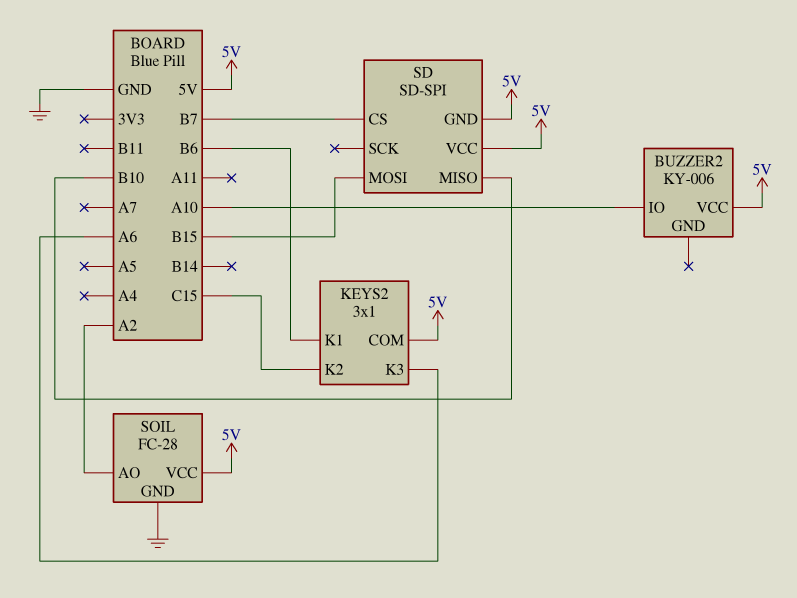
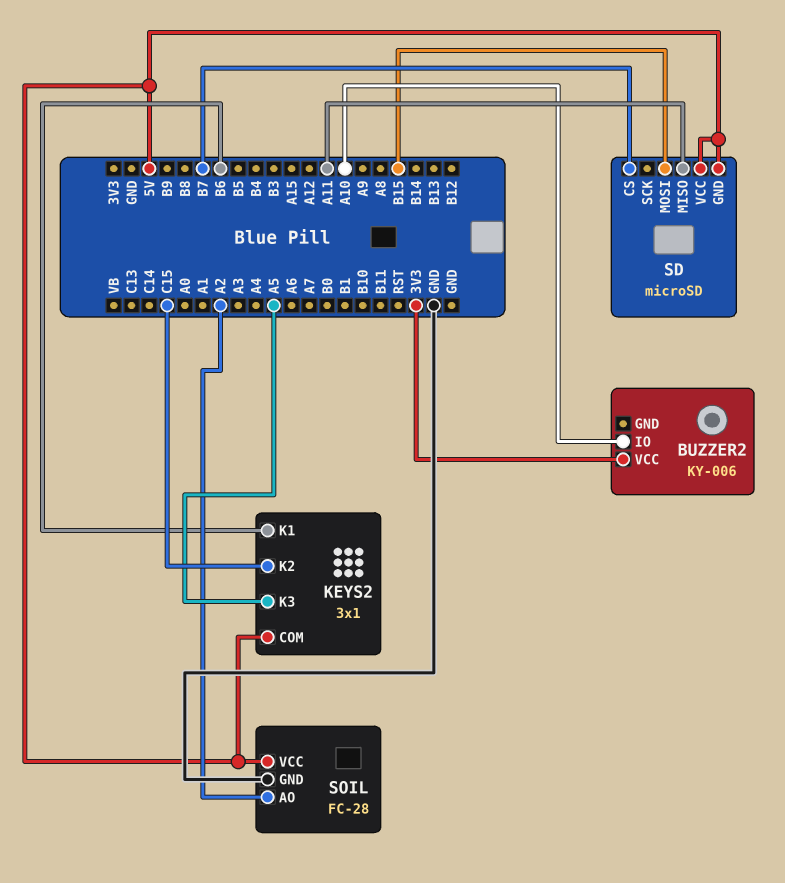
BUZZER2 pin VCC: 5V -> 3V3
KEYS2 pin K3: A6 -> A5
SD: SD-SPI -> microSD
SD pin MISO: B10 -> A11

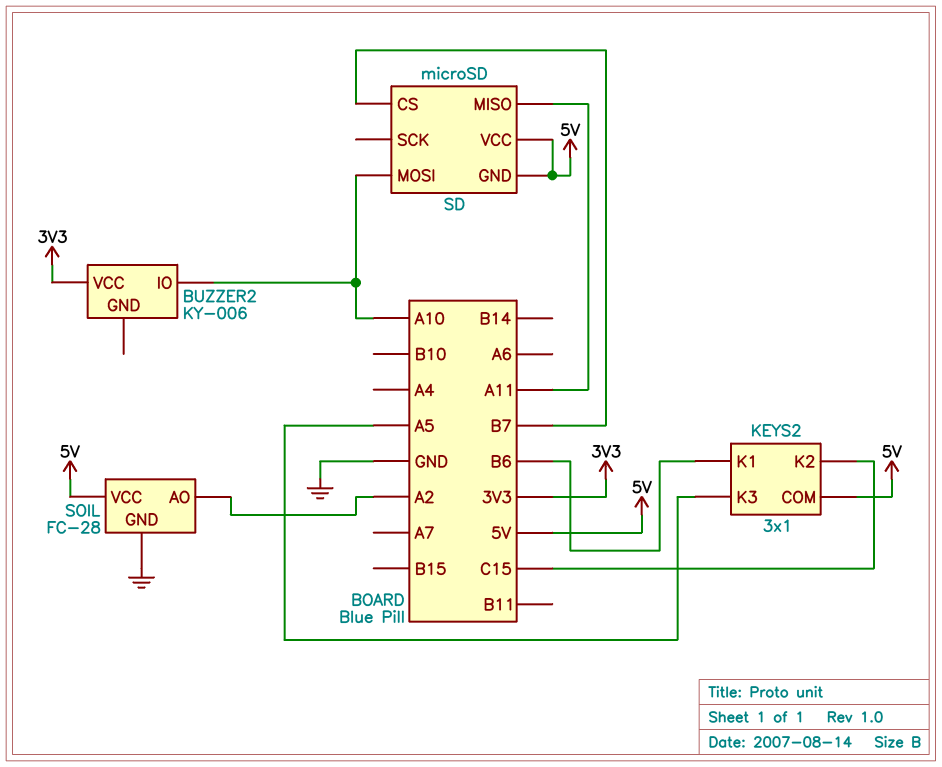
SD pin MOSI: B15 -> A10

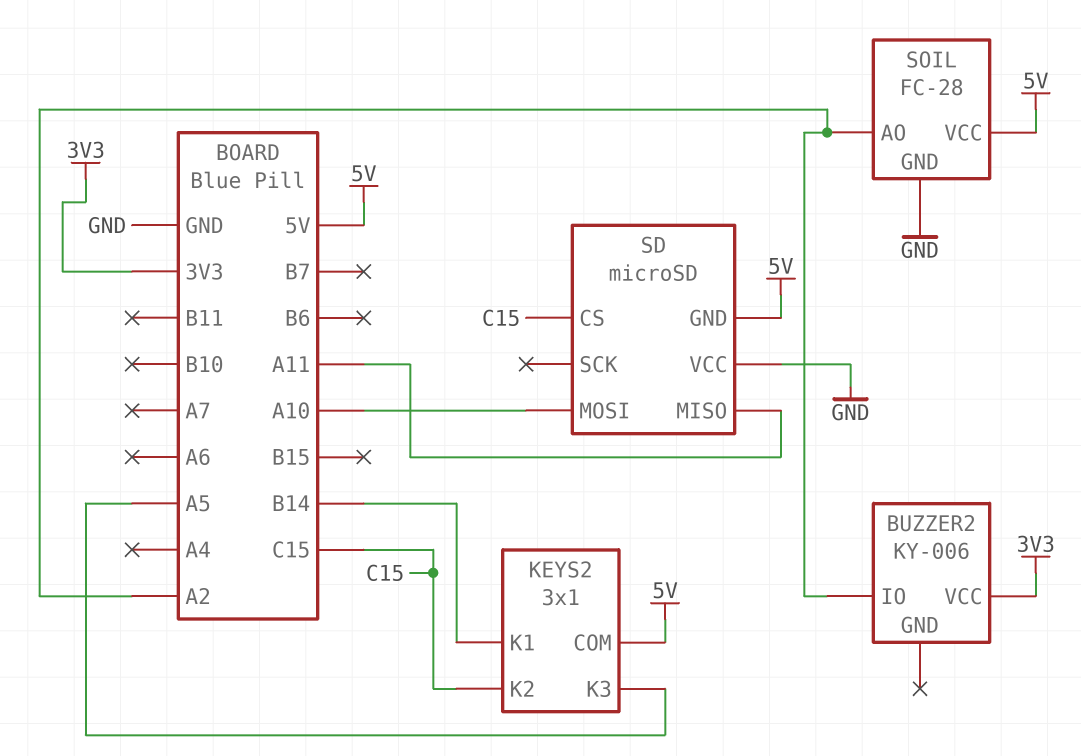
BUZZER2 pin IO: A10 -> A2
KEYS2 pin K1: B6 -> B14
SD pin CS: B7 -> C15
SD pin VCC: 5V -> GND

